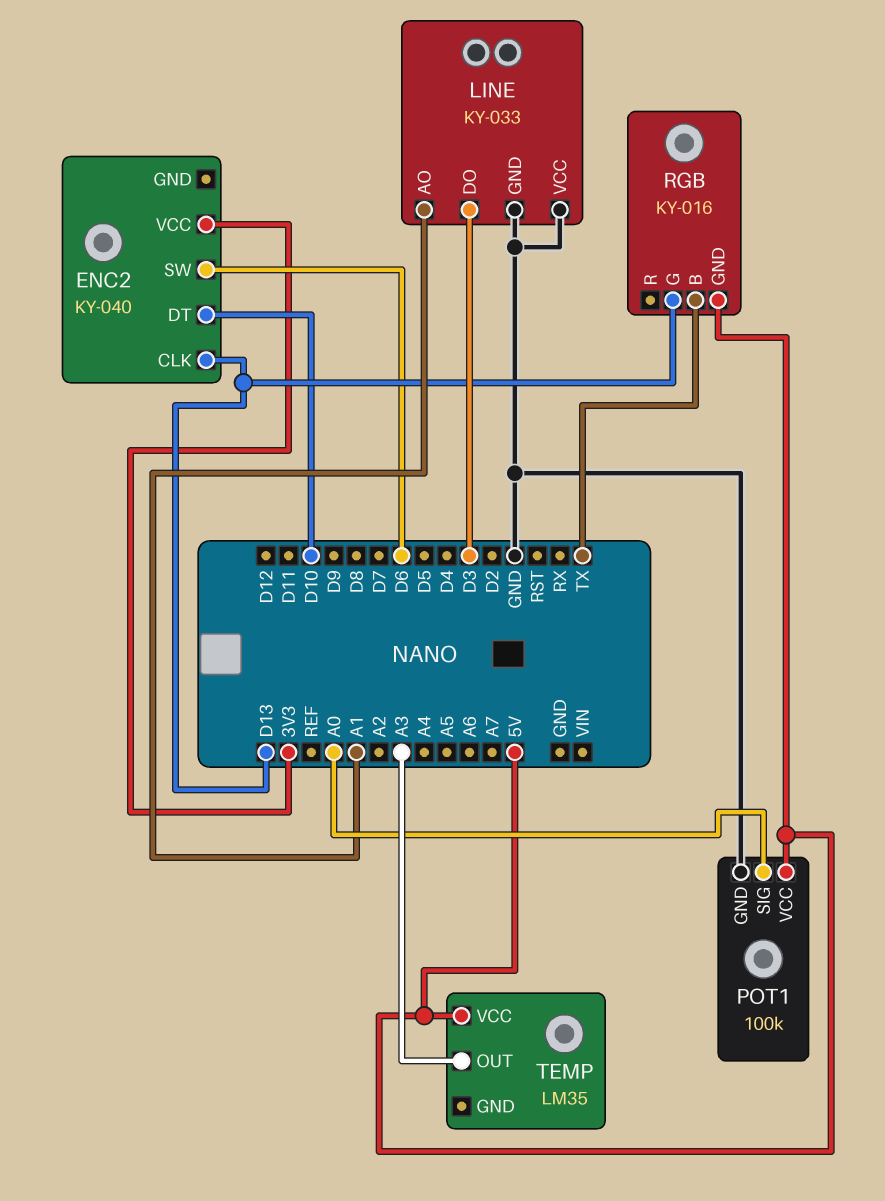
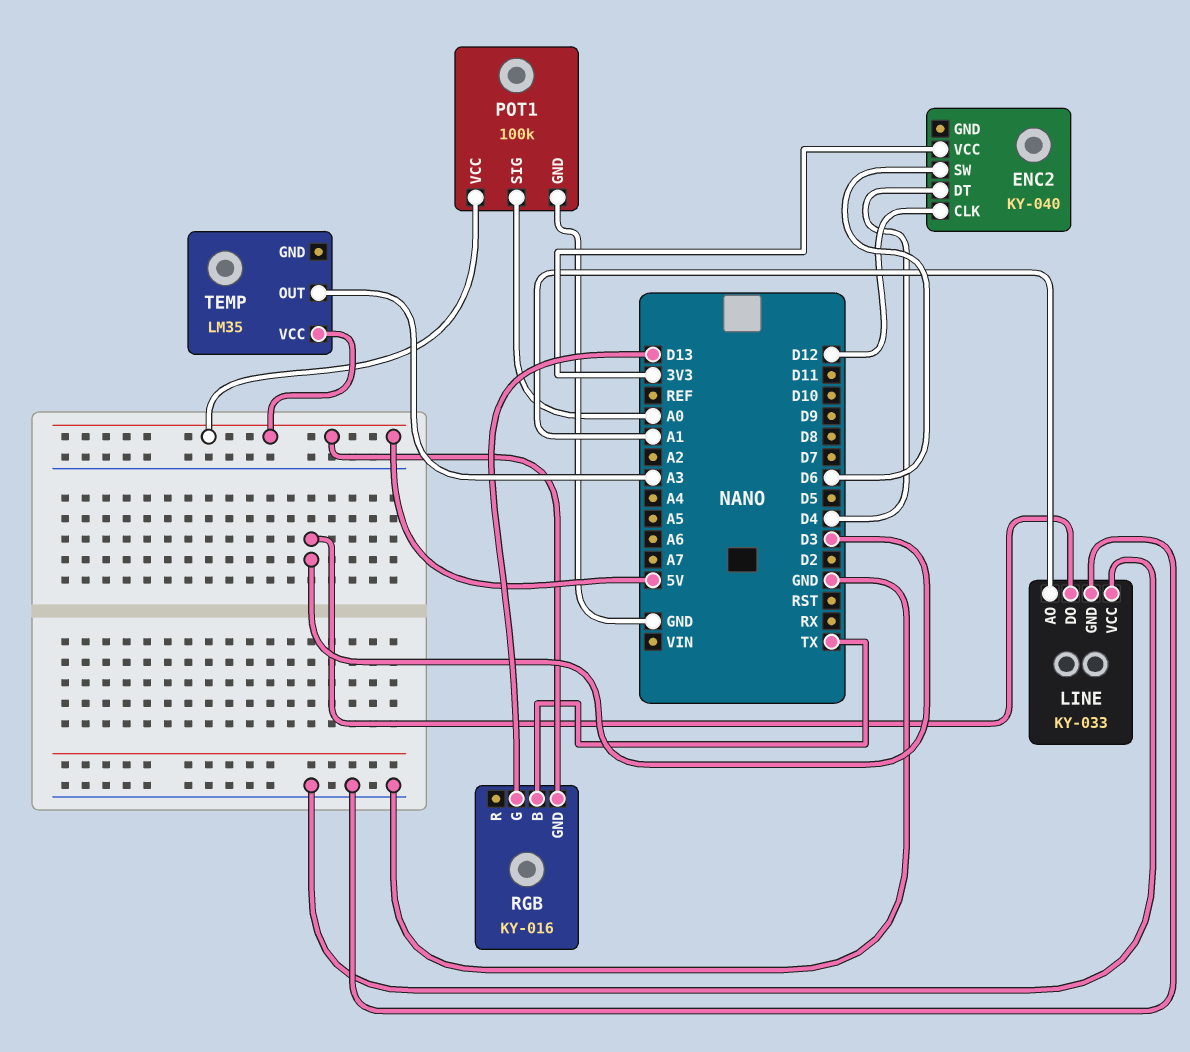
ENC2 pin CLK: D13 -> D12
ENC2 pin DT: D10 -> D4

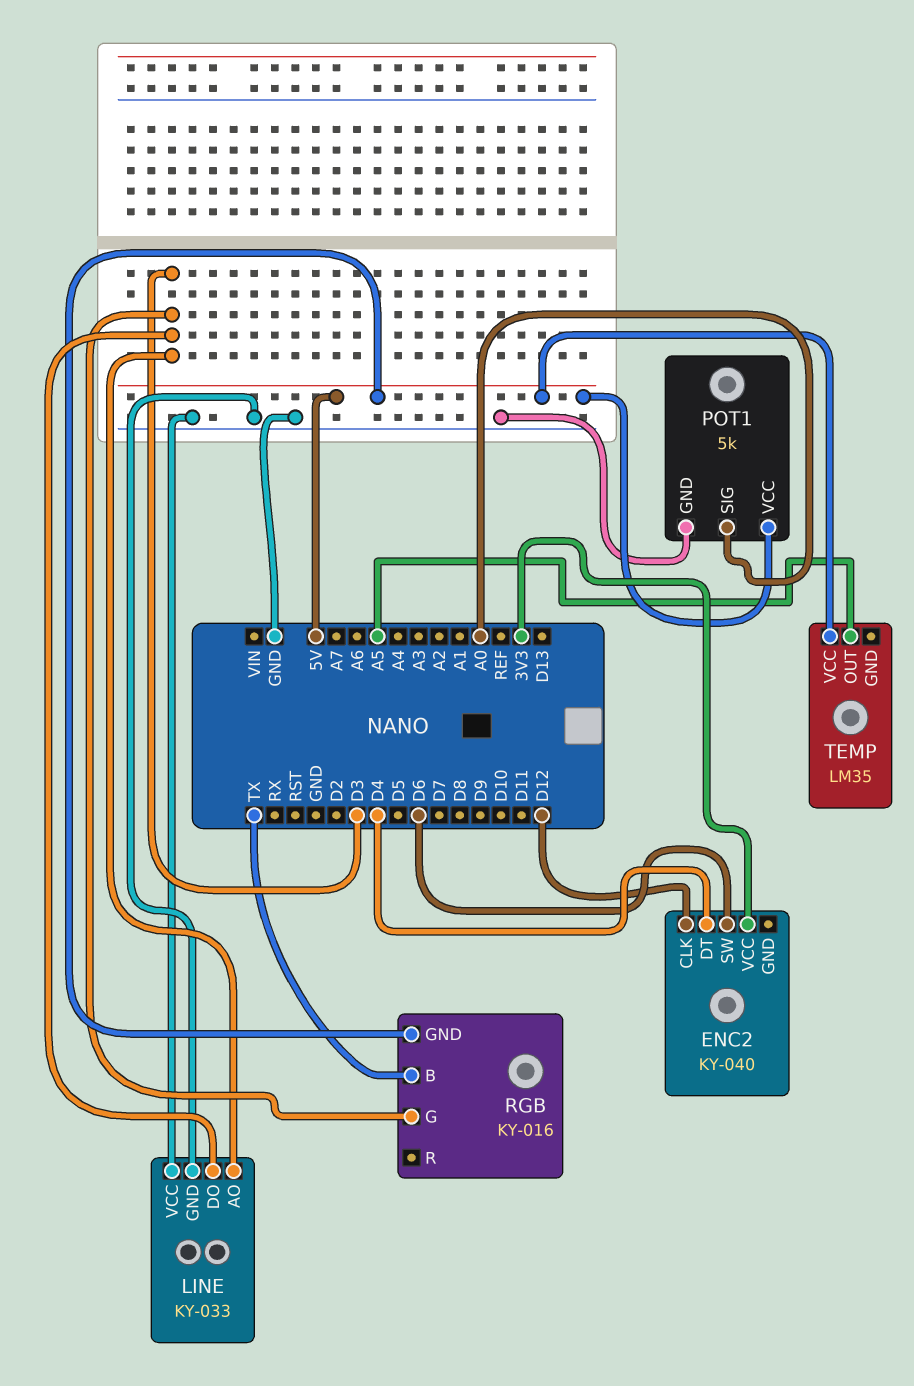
LINE pin AO: A1 -> D3
POT1: 100k -> 5k
RGB pin G: D13 -> D3
TEMP pin OUT: A3 -> A5

